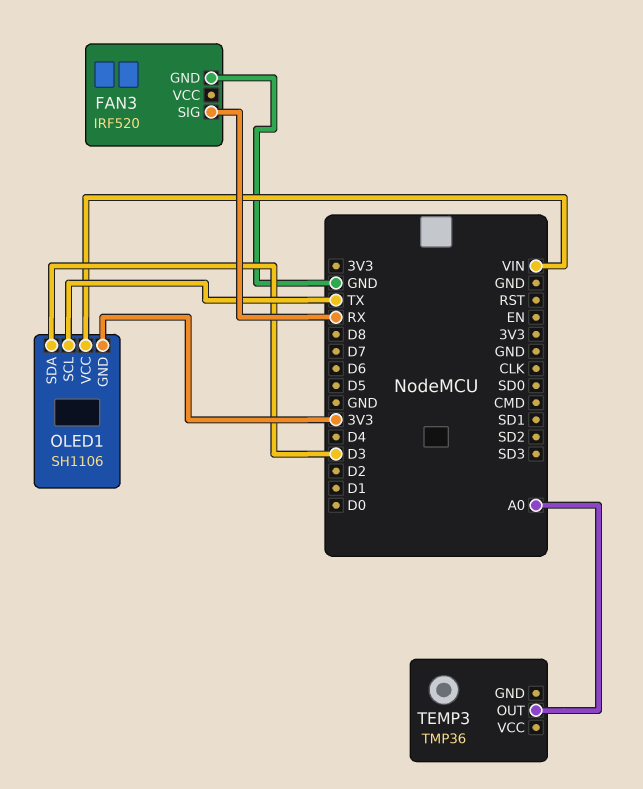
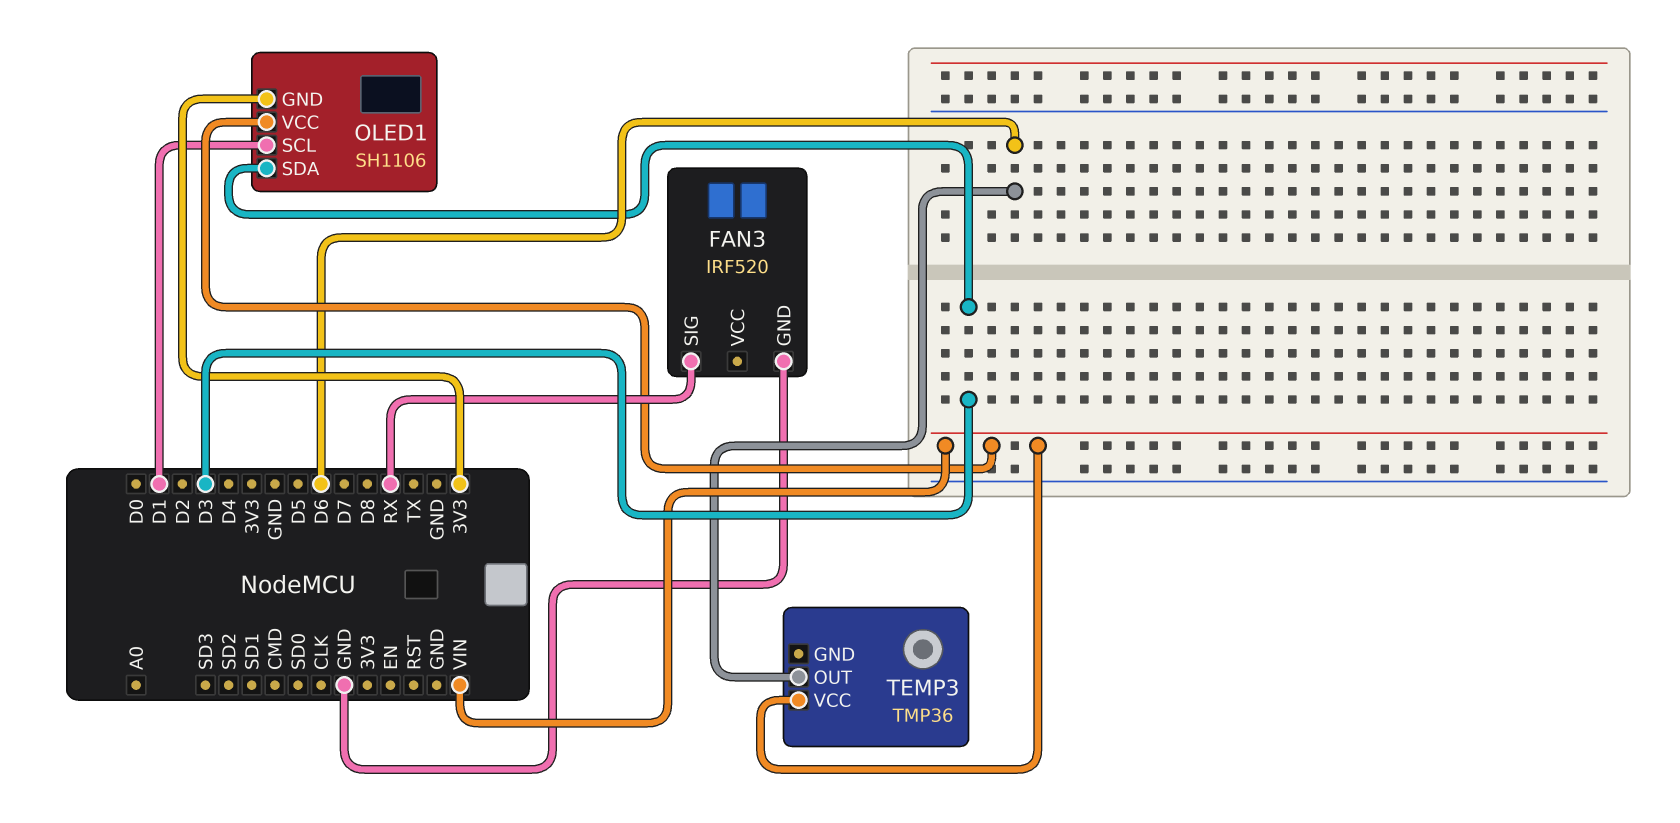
OLED1 pin SCL: TX -> D1
TEMP3 pin OUT: A0 -> D6
TEMP3 pin VCC: none -> VIN

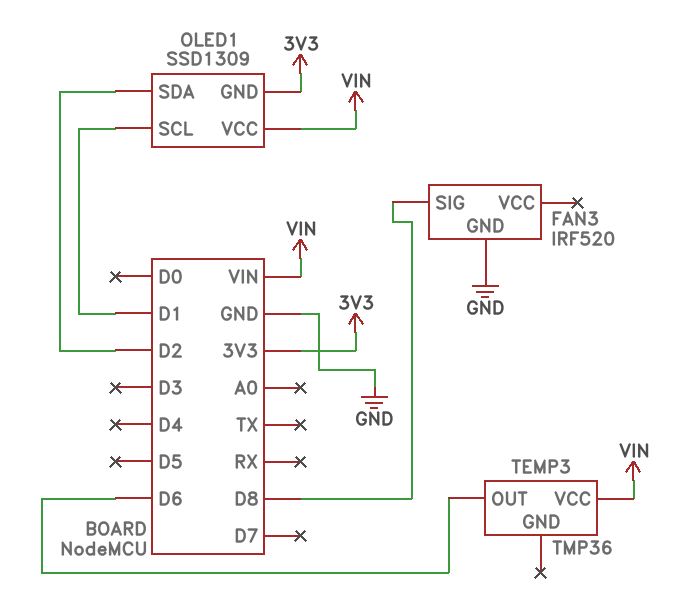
FAN3 pin SIG: RX -> D8
OLED1: SH1106 -> SSD1309
OLED1 pin SDA: D3 -> D2

